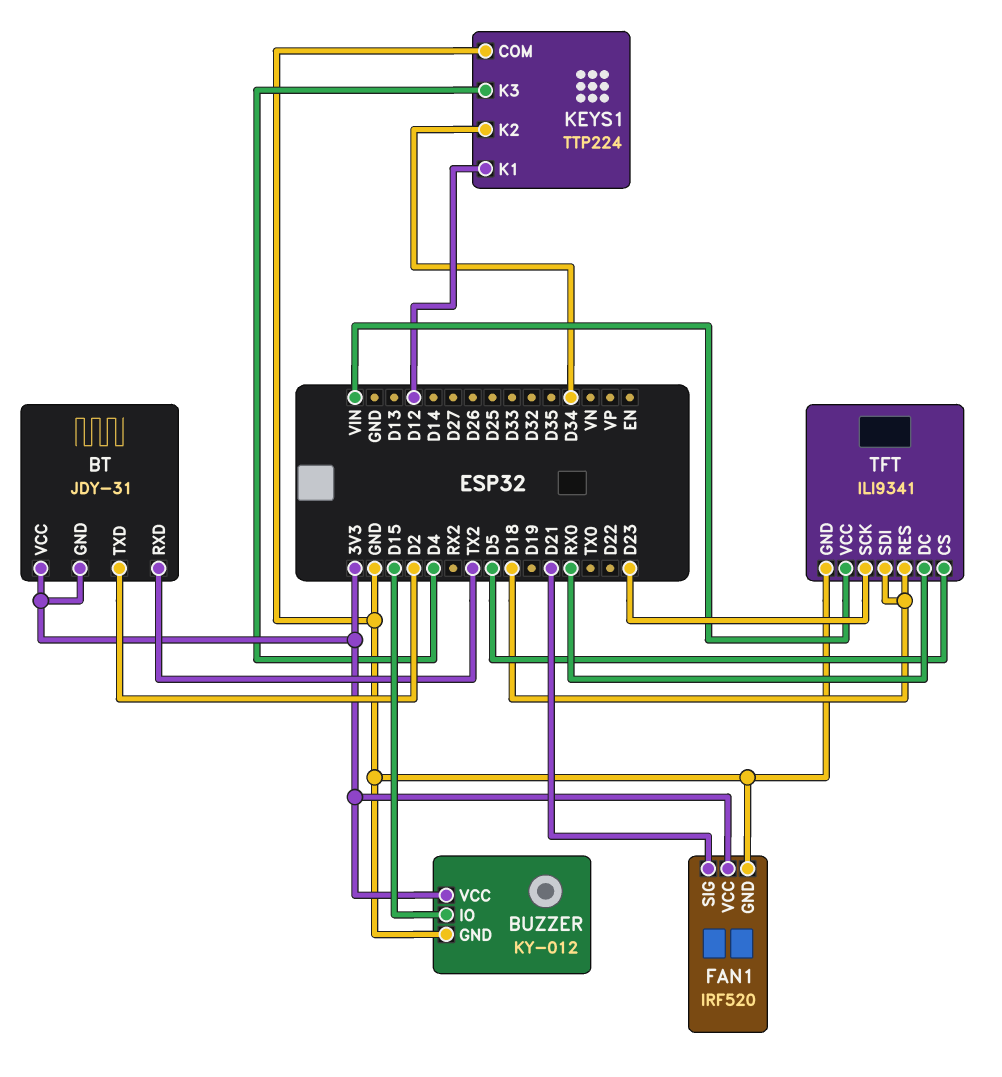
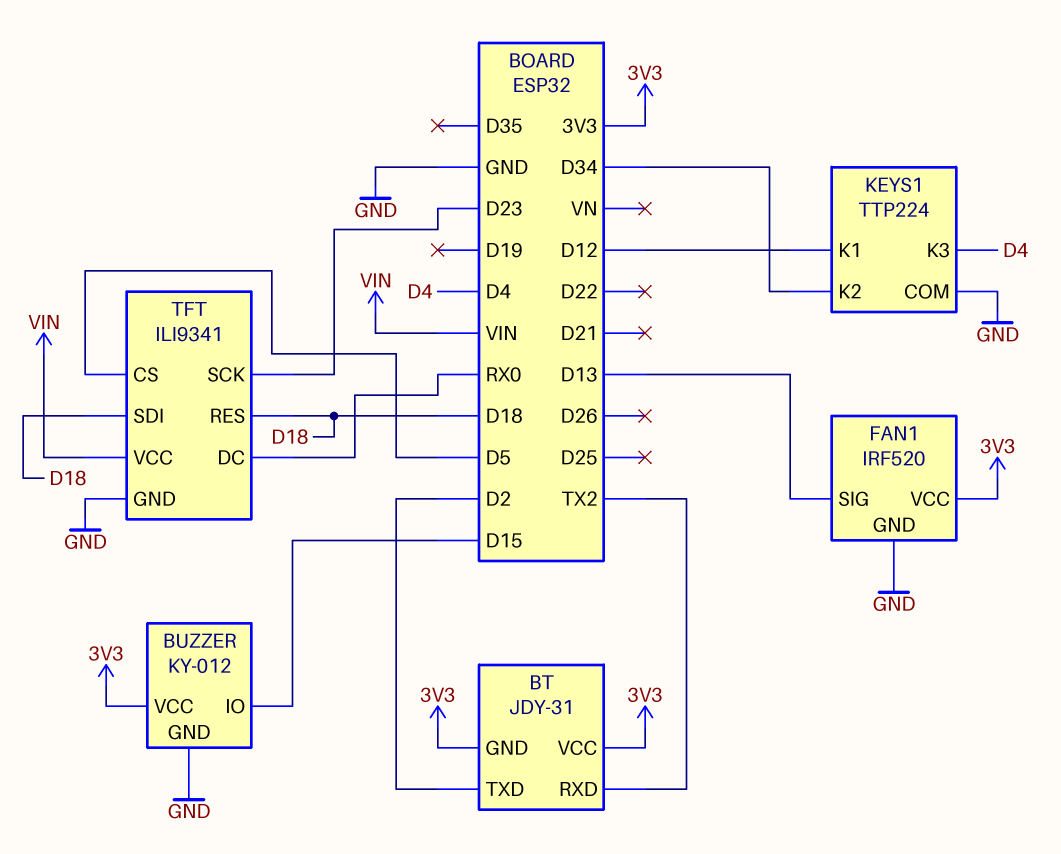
FAN1 pin SIG: D21 -> D13

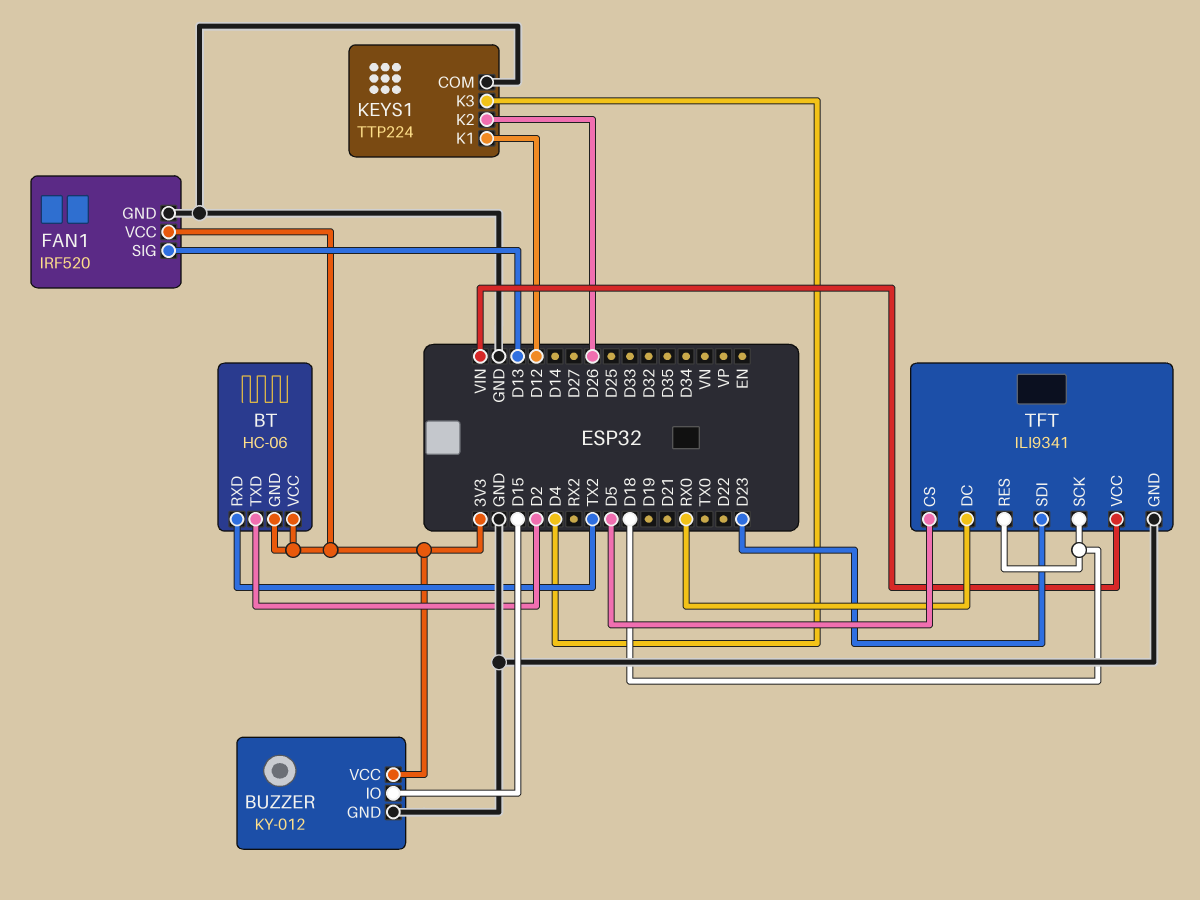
BT: JDY-31 -> HC-06
KEYS1 pin K2: D34 -> D26
TFT pin SCK: D23 -> D18
TFT pin SDI: D18 -> D23

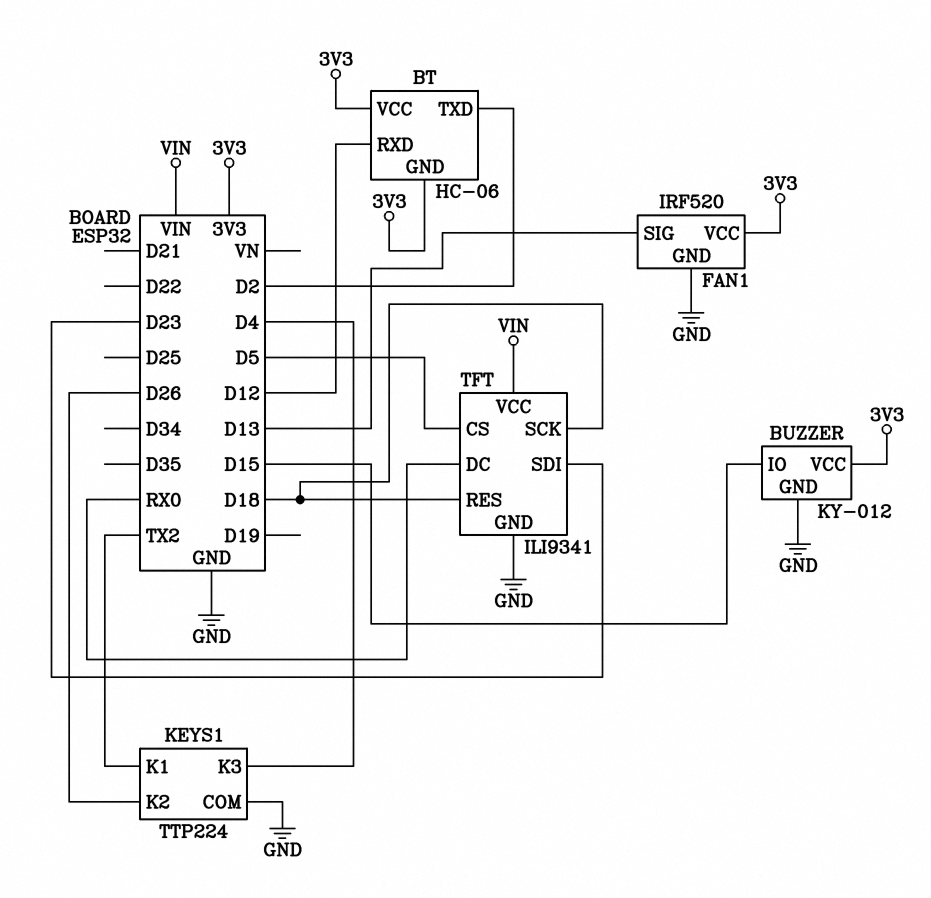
BT pin RXD: TX2 -> D12
KEYS1 pin K1: D12 -> TX2

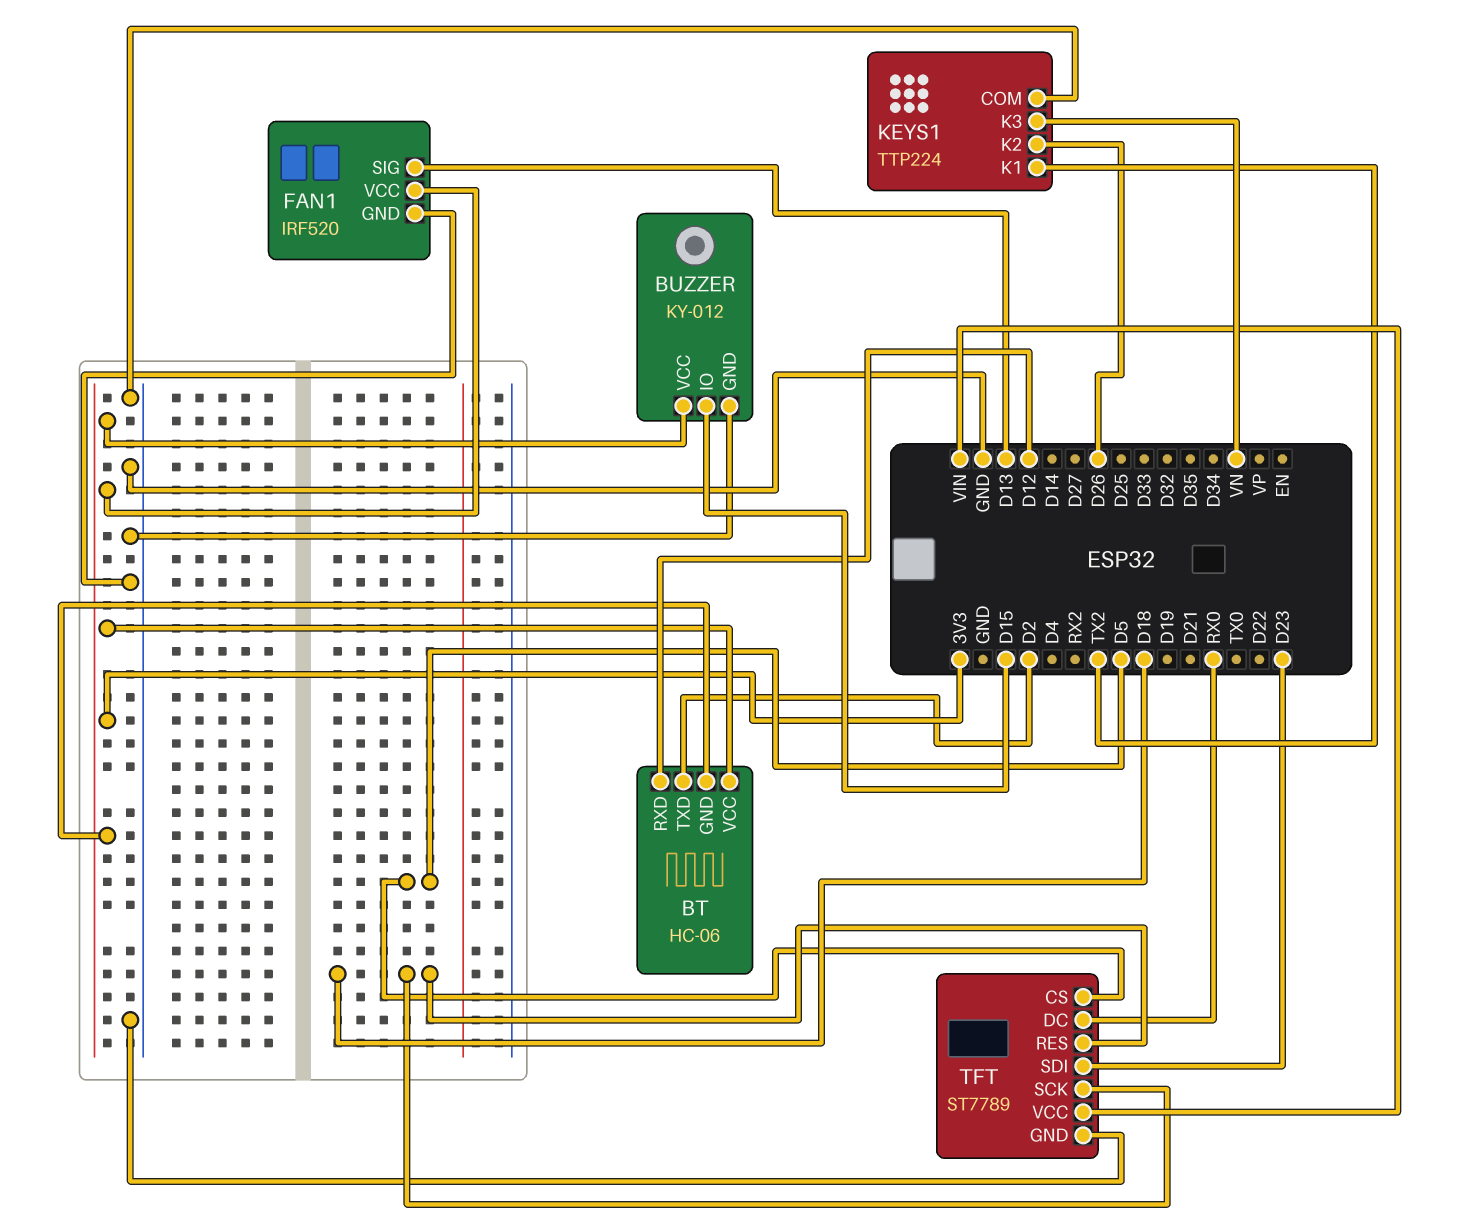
KEYS1 pin K3: D4 -> VN
TFT: ILI9341 -> ST7789

